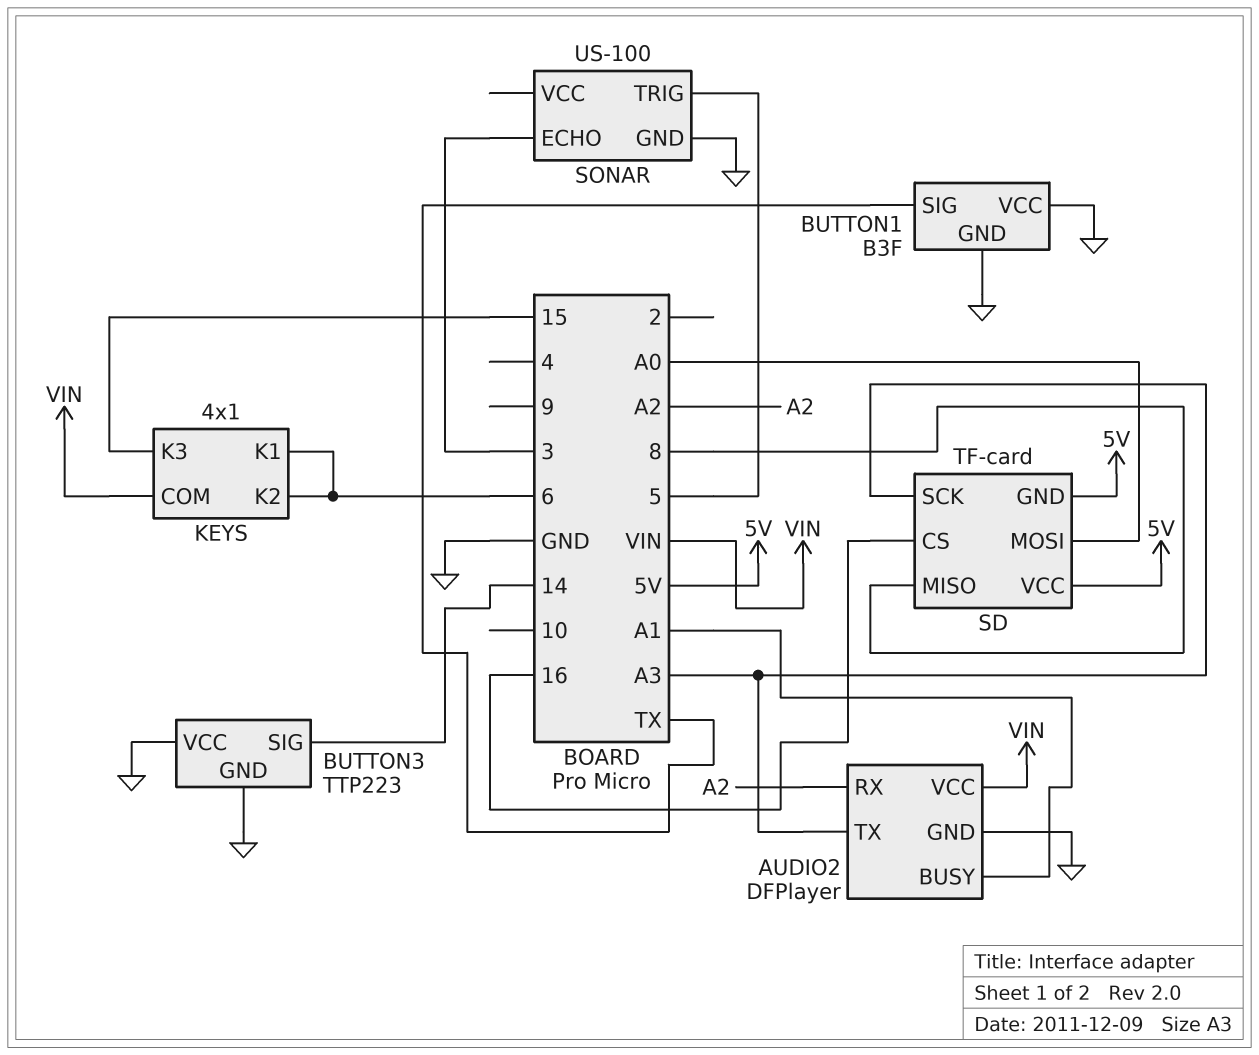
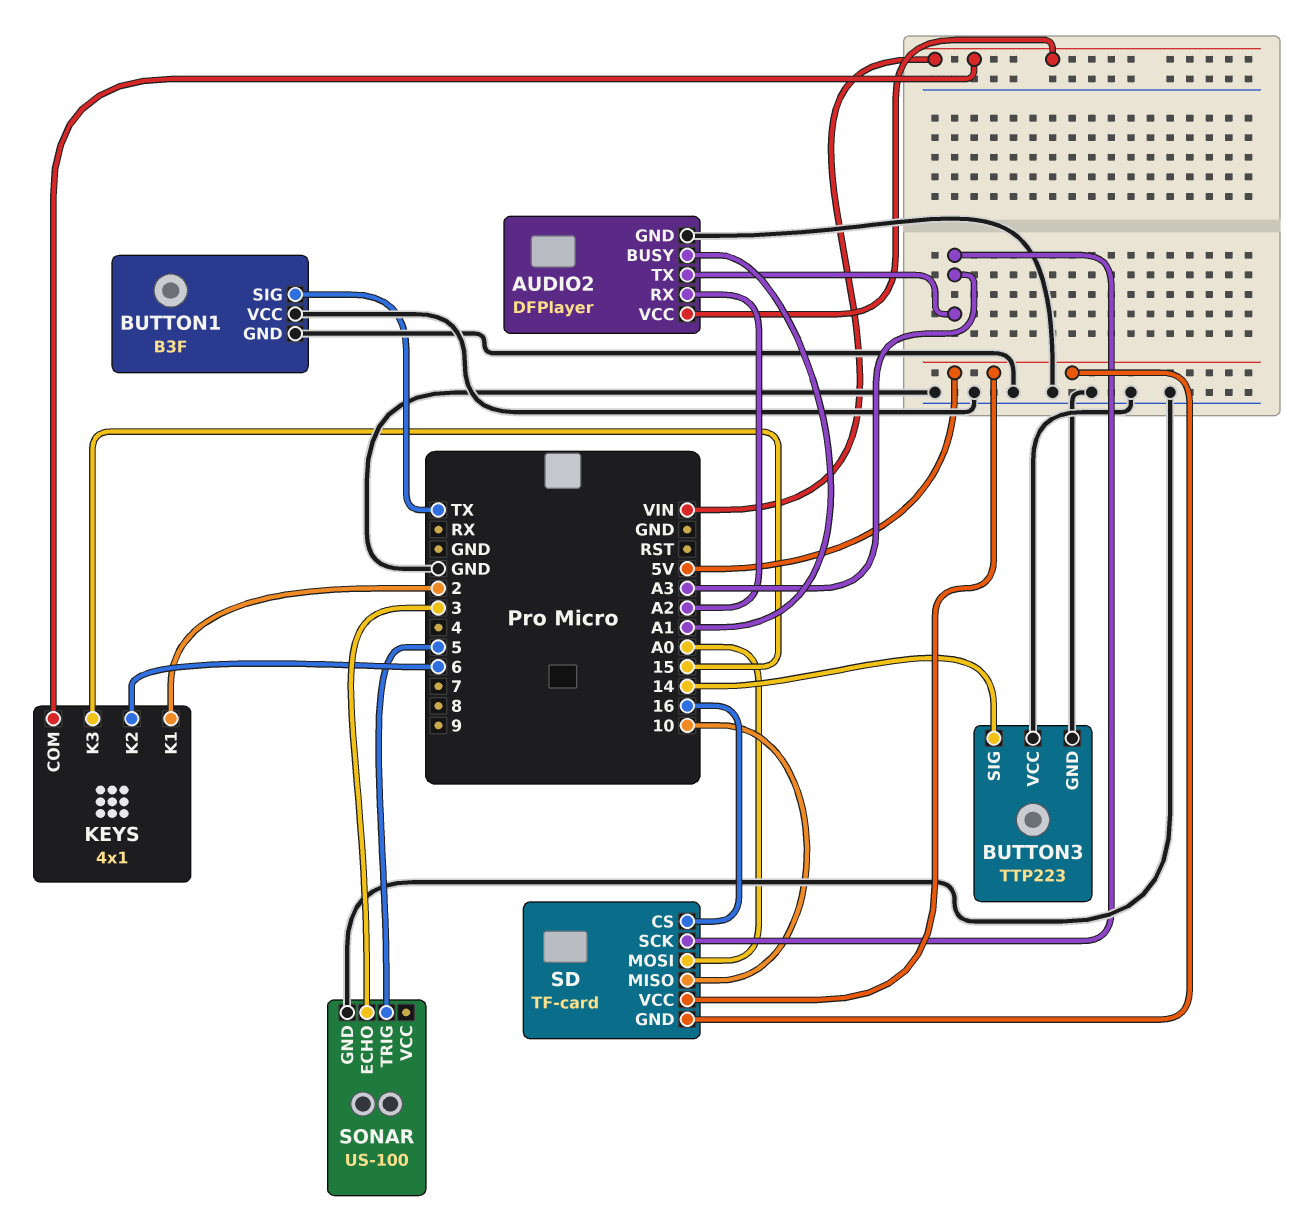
KEYS pin K1: 6 -> 2
SD pin MISO: 8 -> 10

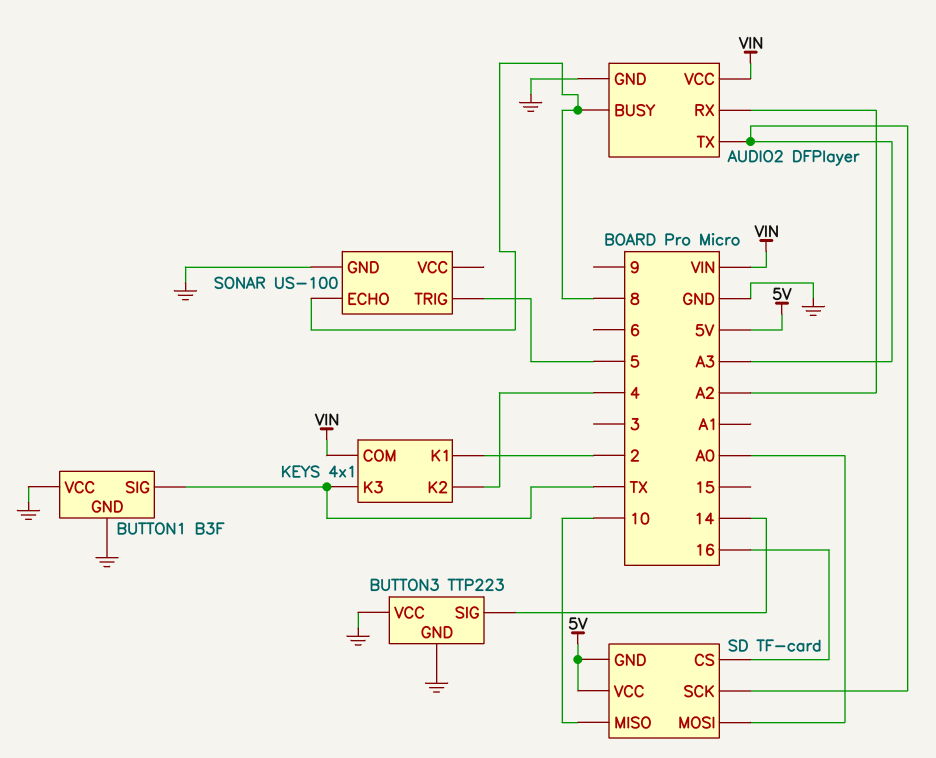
AUDIO2 pin BUSY: A1 -> 8
KEYS pin K2: 6 -> 4
KEYS pin K3: 15 -> TX
SONAR pin ECHO: 3 -> 8

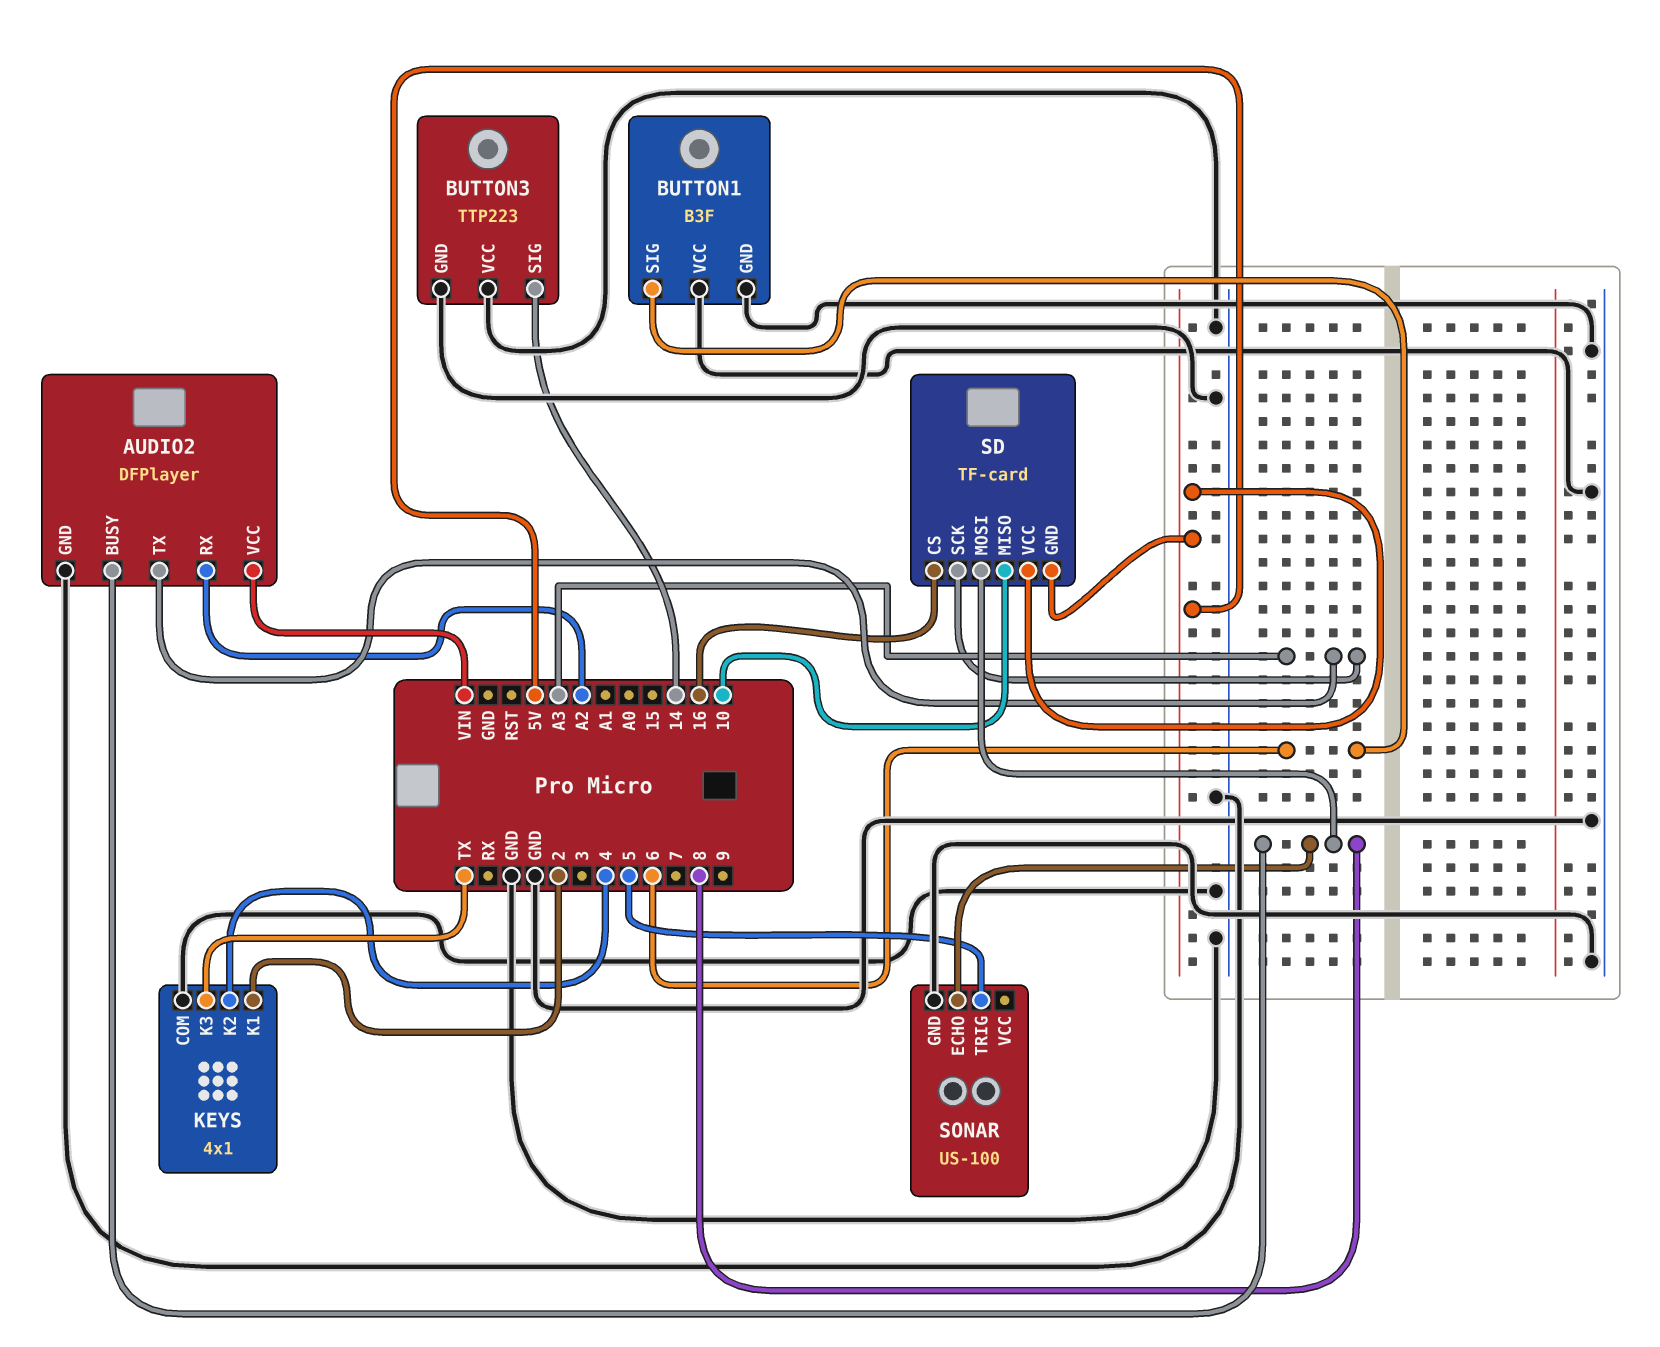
BUTTON1 pin SIG: TX -> 6
KEYS pin COM: VIN -> GND
SD pin MOSI: A0 -> 8

